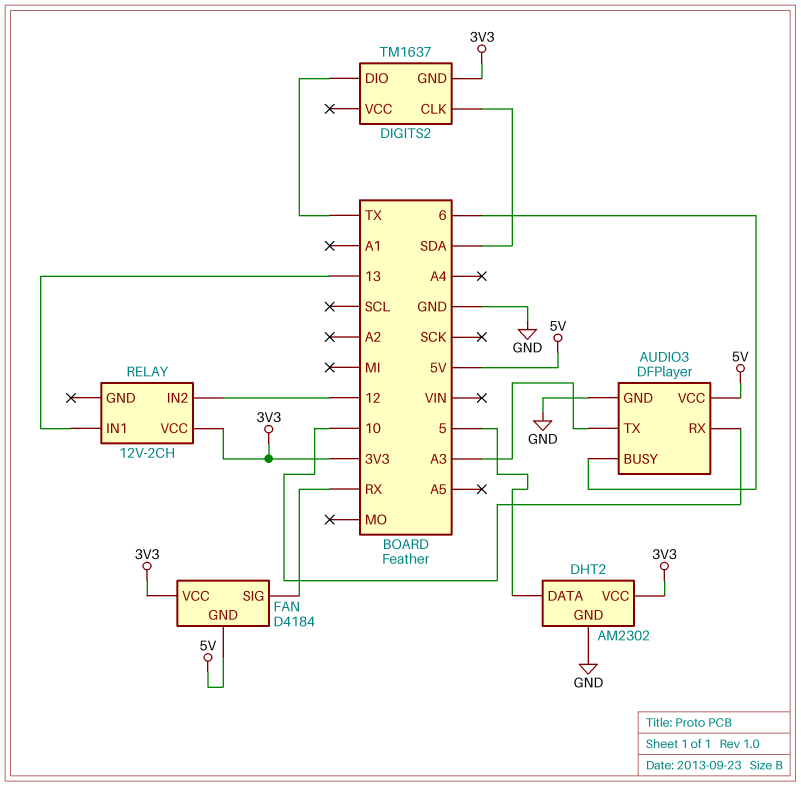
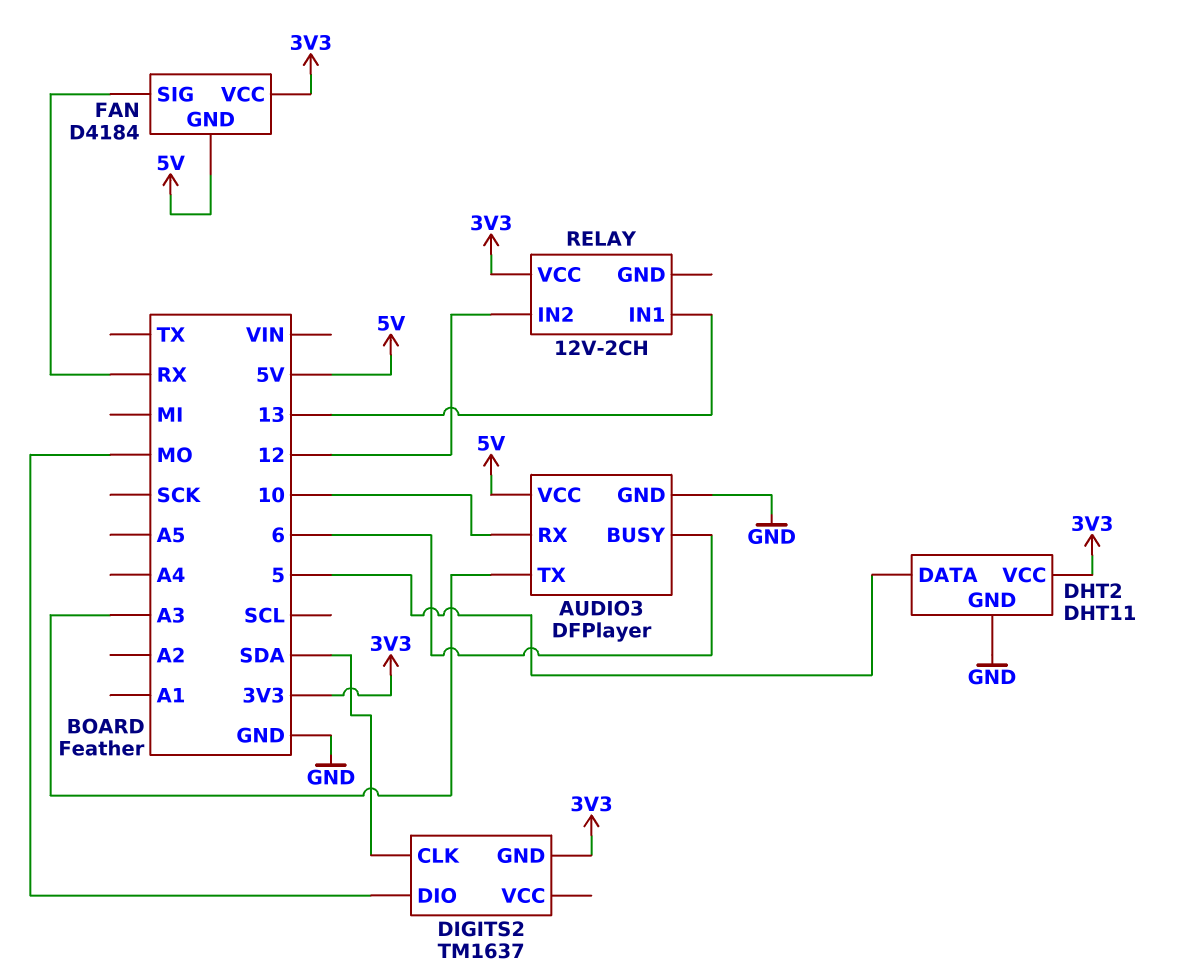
DHT2: AM2302 -> DHT11
DIGITS2 pin DIO: TX -> MO

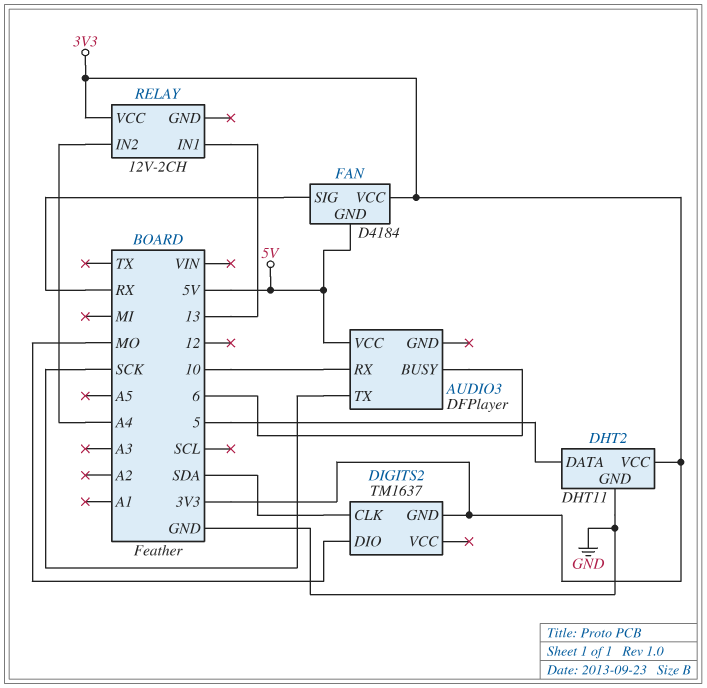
AUDIO3 pin GND: GND -> none
AUDIO3 pin TX: A3 -> SCK
RELAY pin IN2: 12 -> A4

